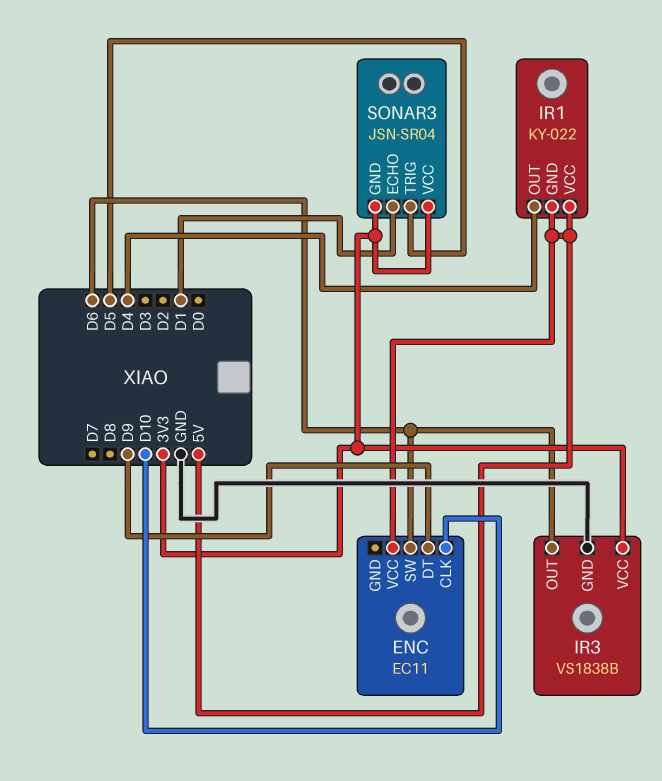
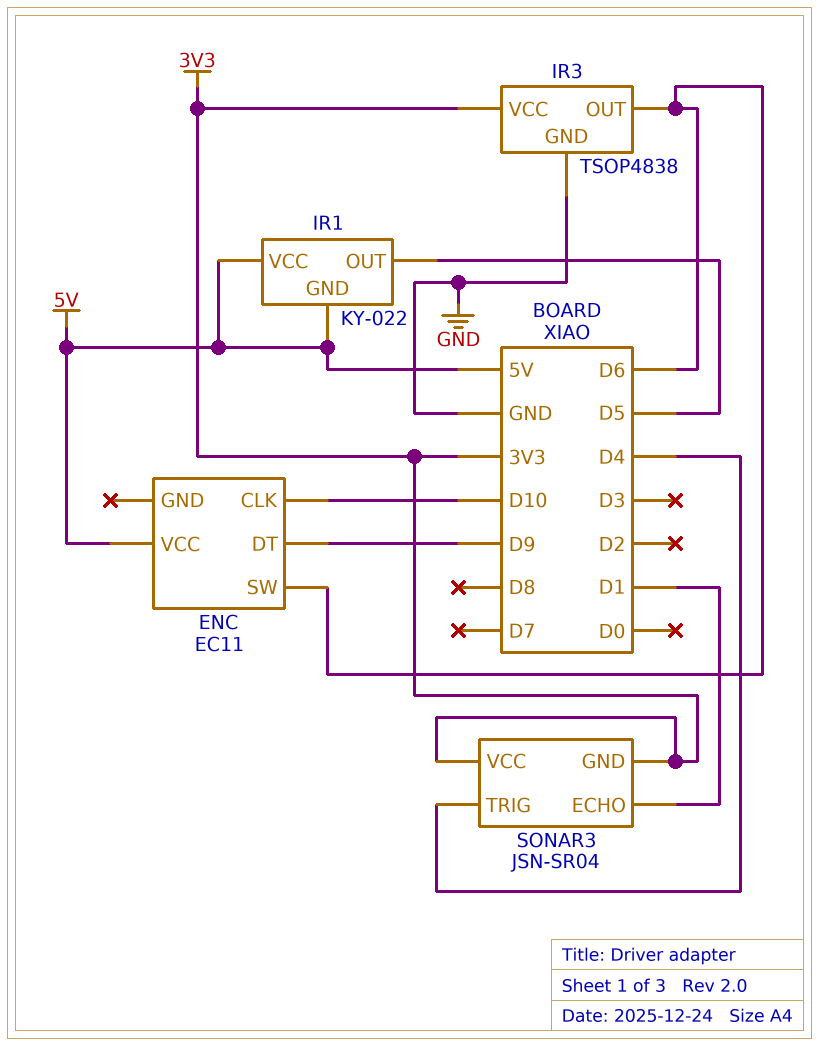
IR1 pin OUT: D4 -> D5
IR3: VS1838B -> TSOP4838
SONAR3 pin TRIG: D5 -> D4

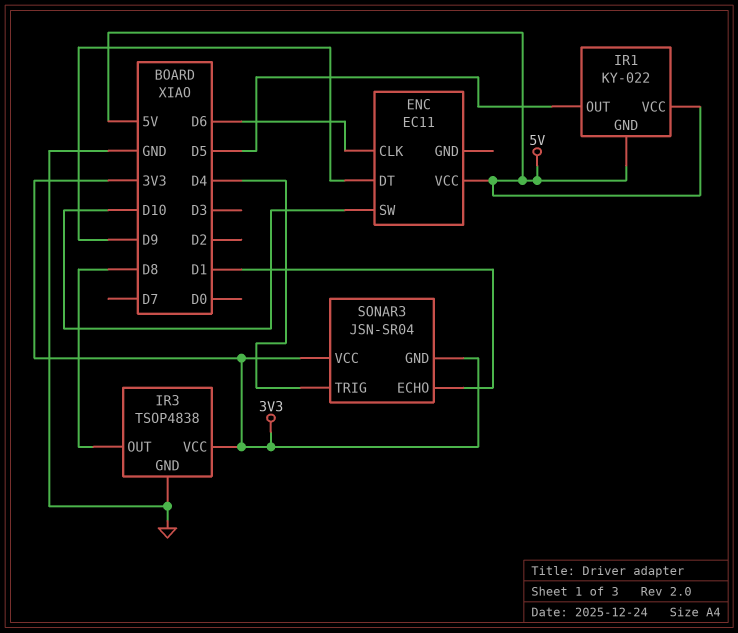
ENC pin CLK: D10 -> D6
ENC pin SW: D6 -> D10
IR3 pin OUT: D6 -> D8

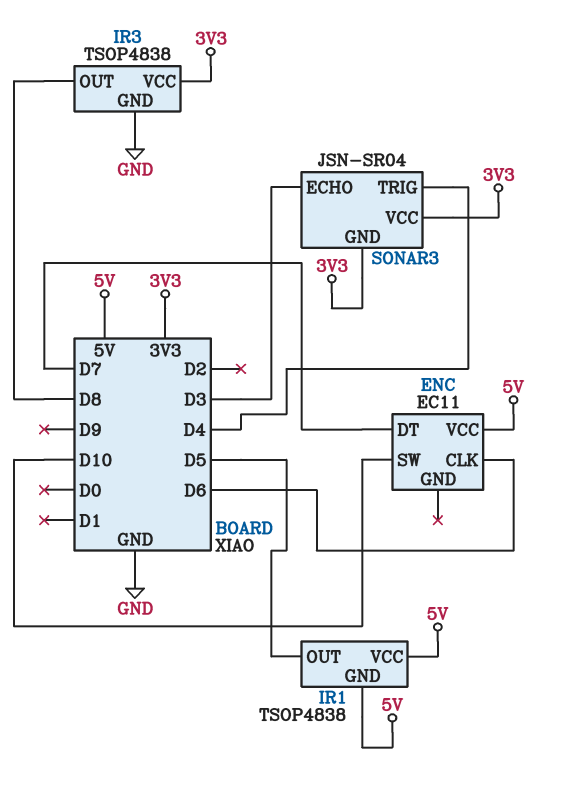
ENC pin DT: D9 -> D7
IR1: KY-022 -> TSOP4838
SONAR3 pin ECHO: D1 -> D3

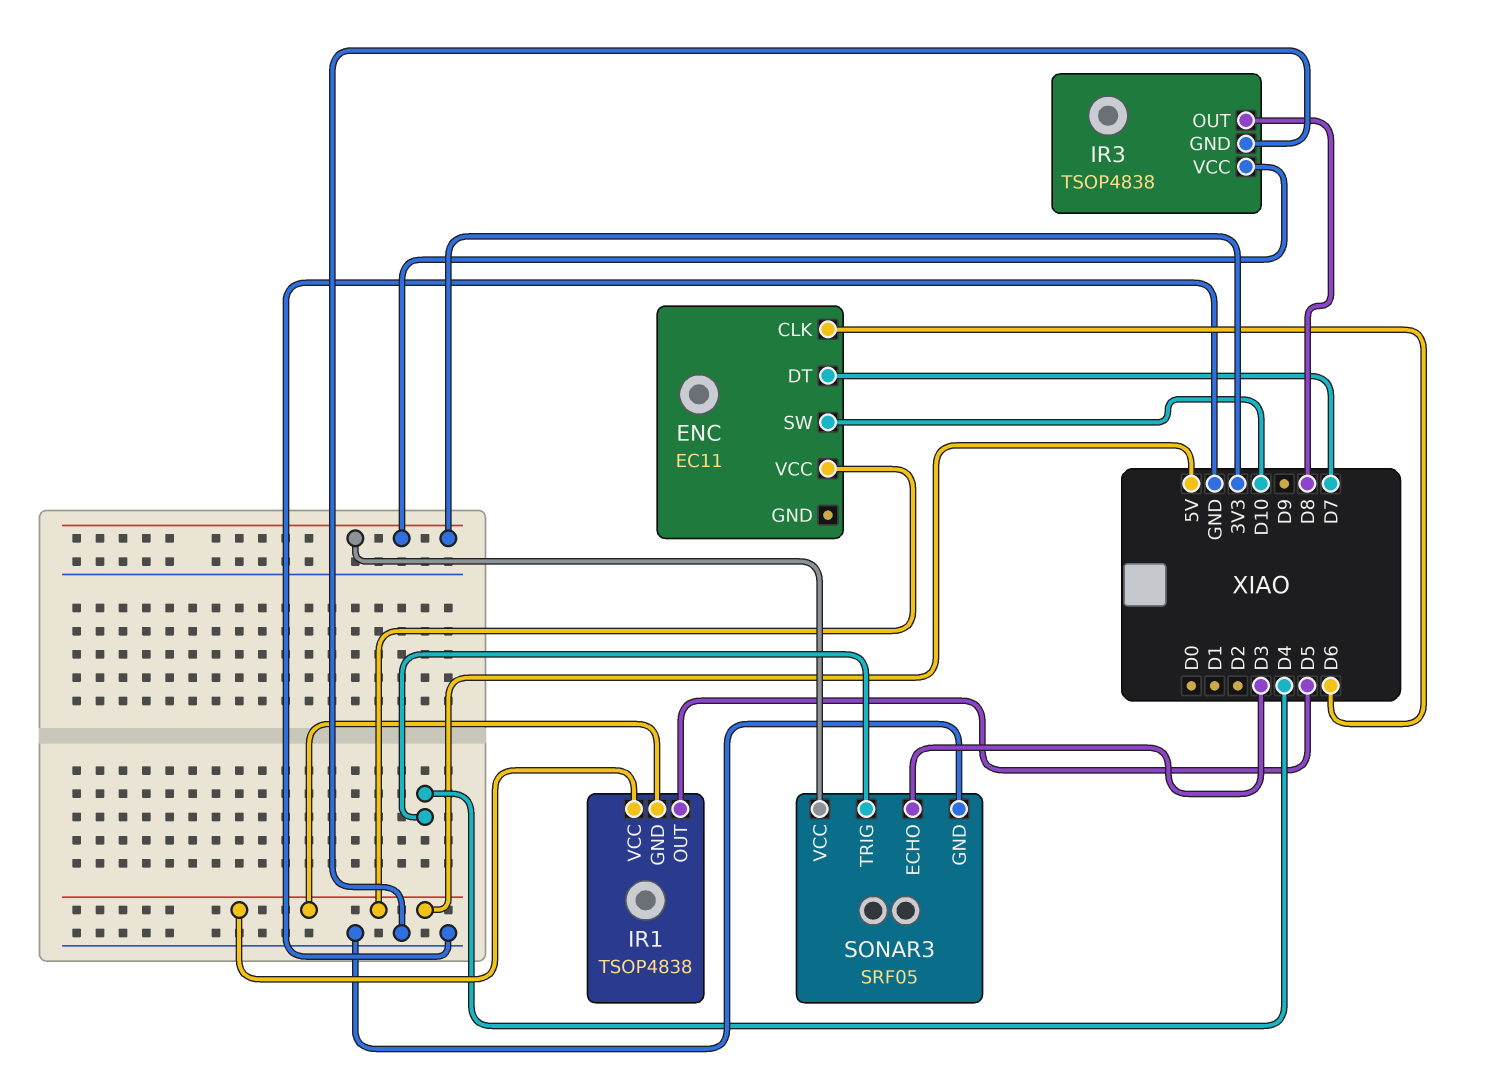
SONAR3: JSN-SR04 -> SRF05
SONAR3 pin GND: 3V3 -> GND

